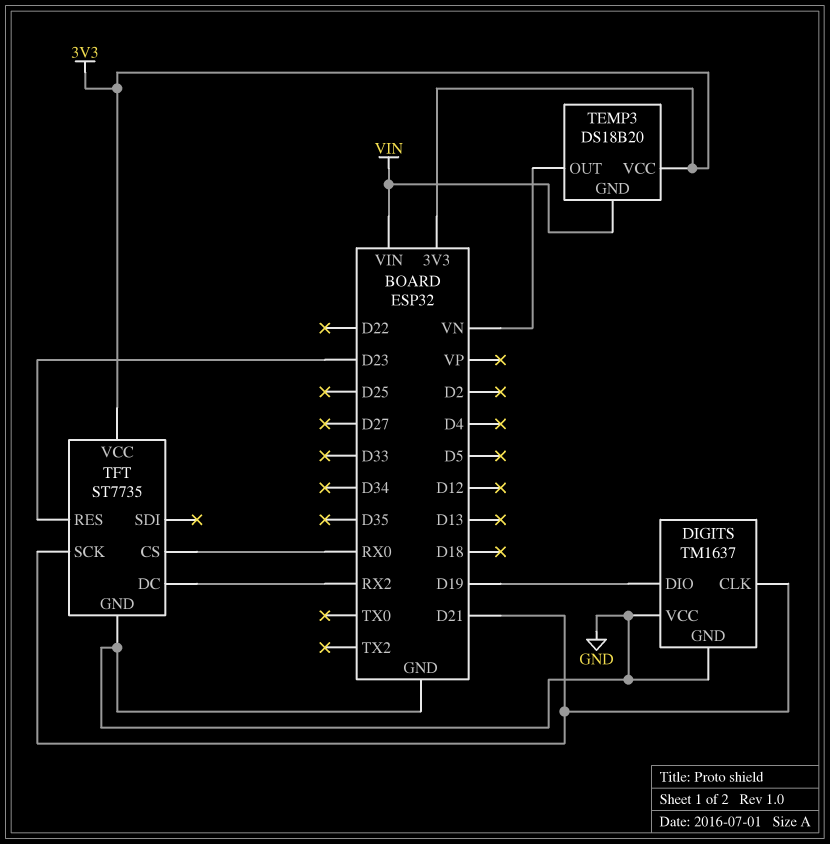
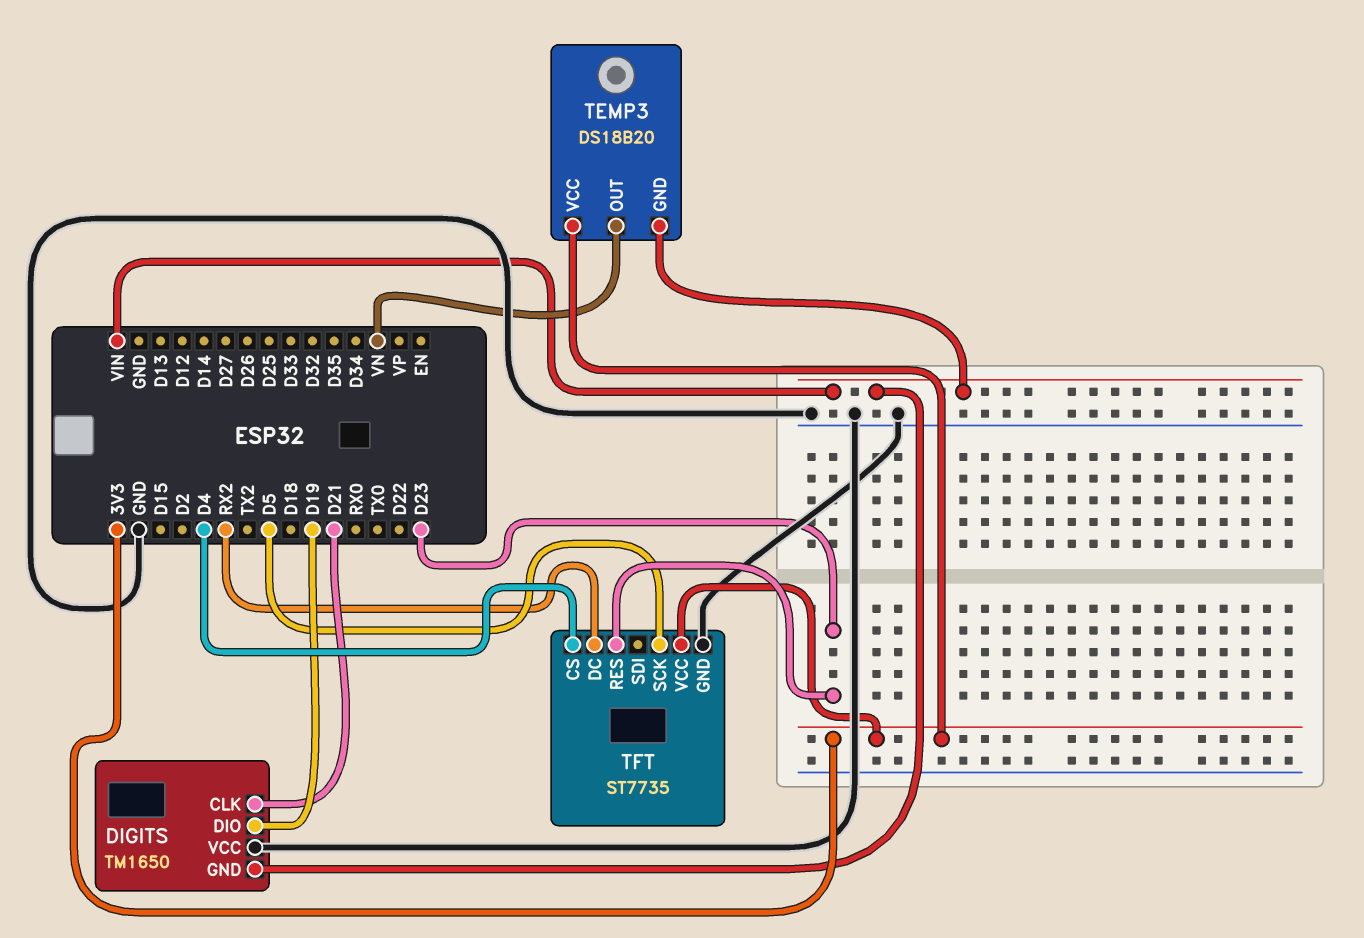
DIGITS: TM1637 -> TM1650
DIGITS pin GND: GND -> VIN
TFT pin CS: RX0 -> D4
TFT pin SCK: D21 -> D5

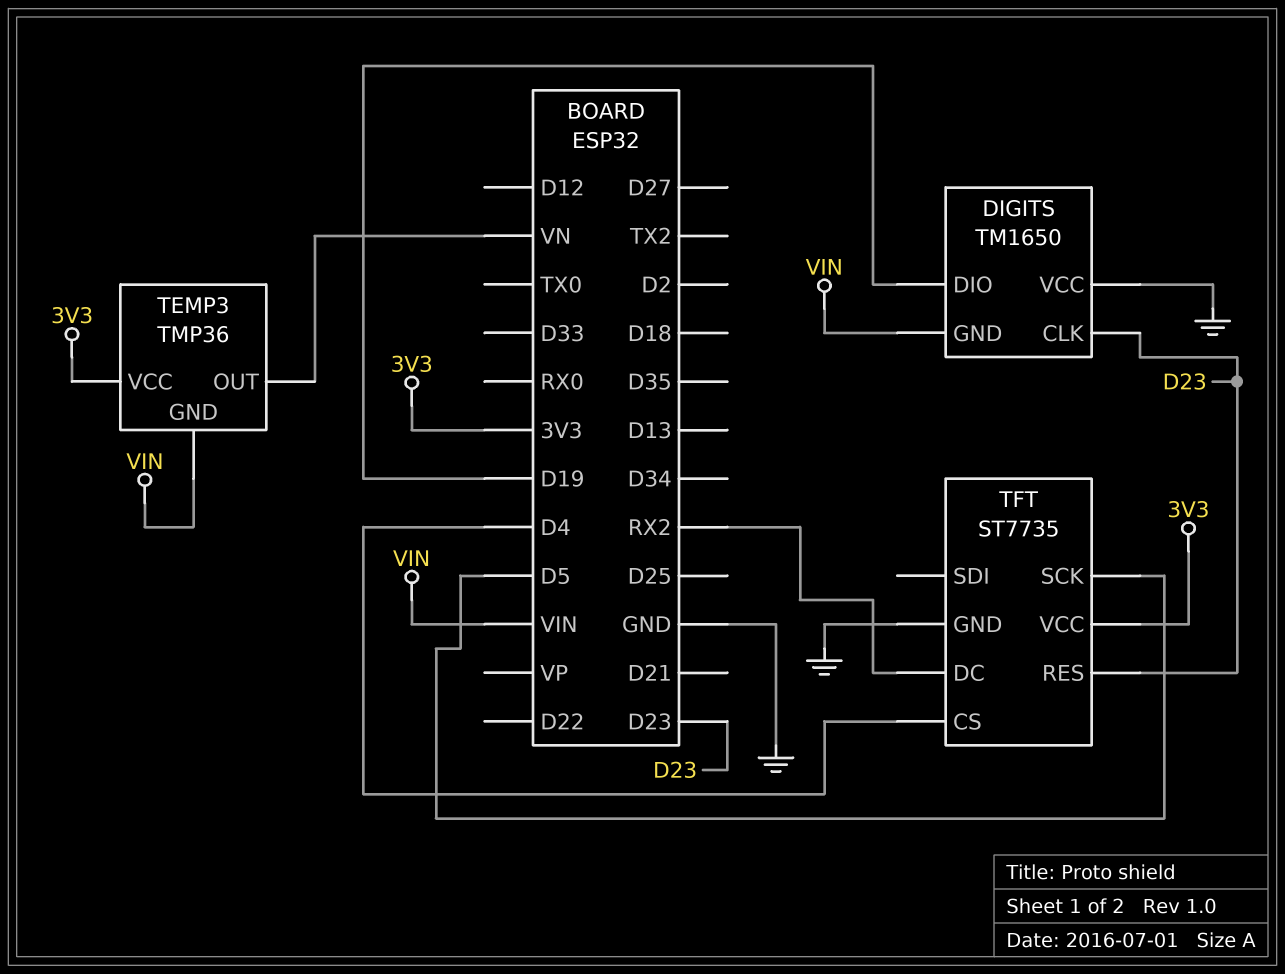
DIGITS pin CLK: D21 -> D23
TEMP3: DS18B20 -> TMP36

